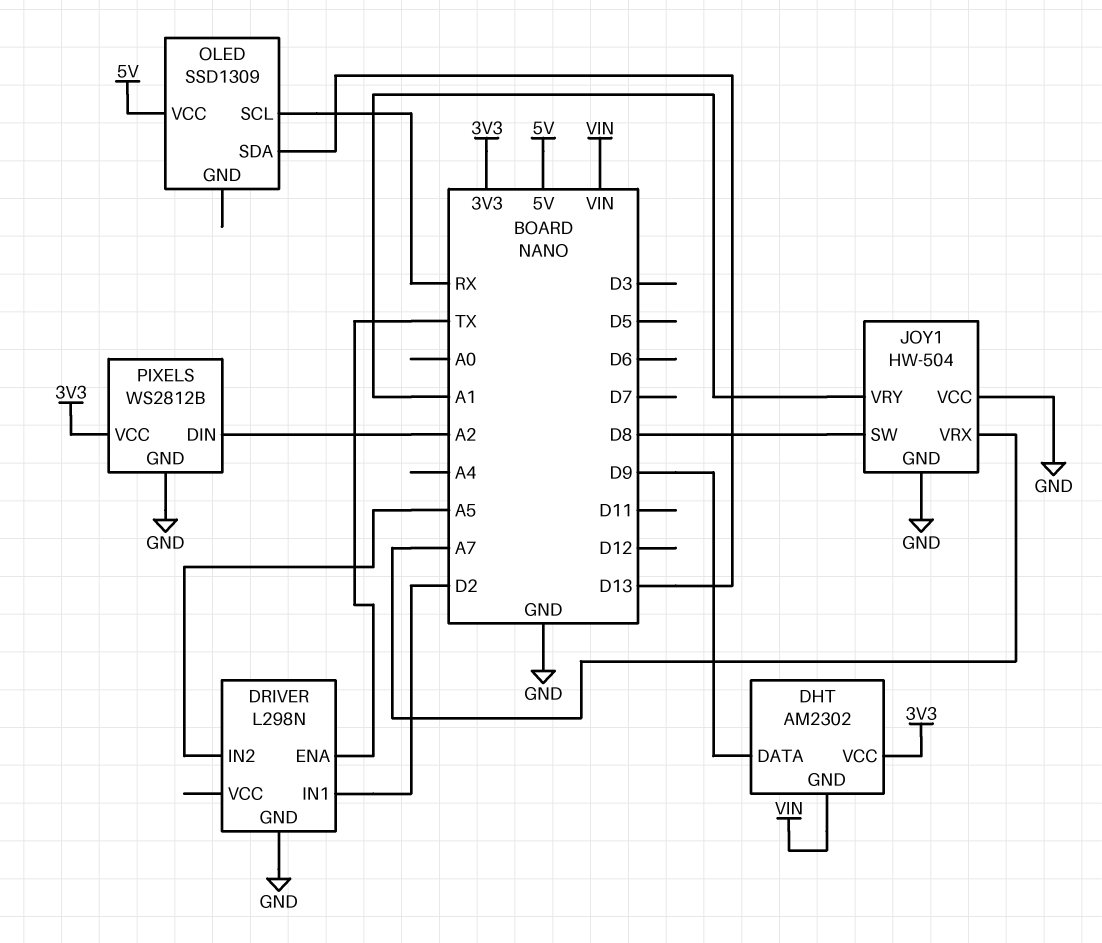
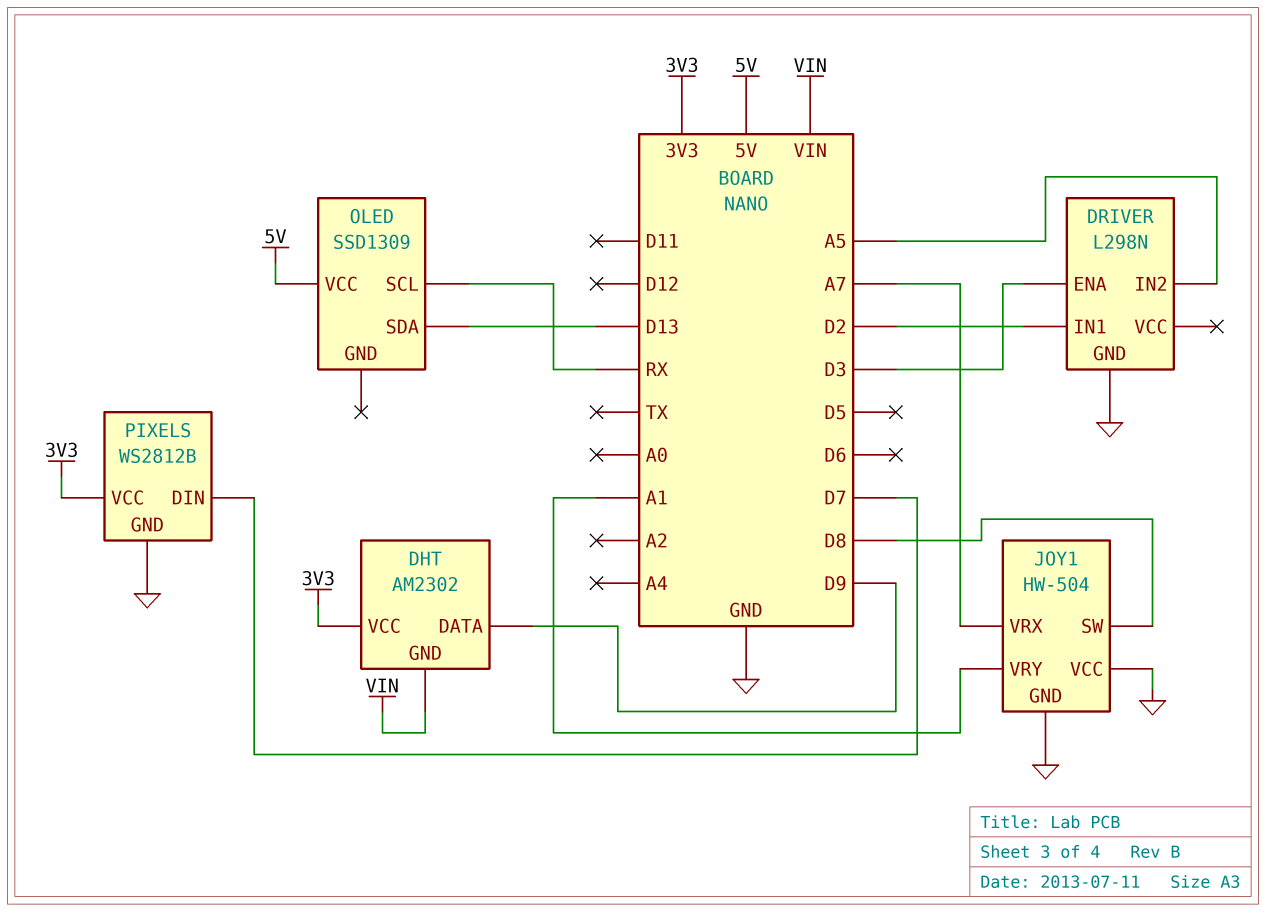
DRIVER pin ENA: TX -> D3
PIXELS pin DIN: A2 -> D7

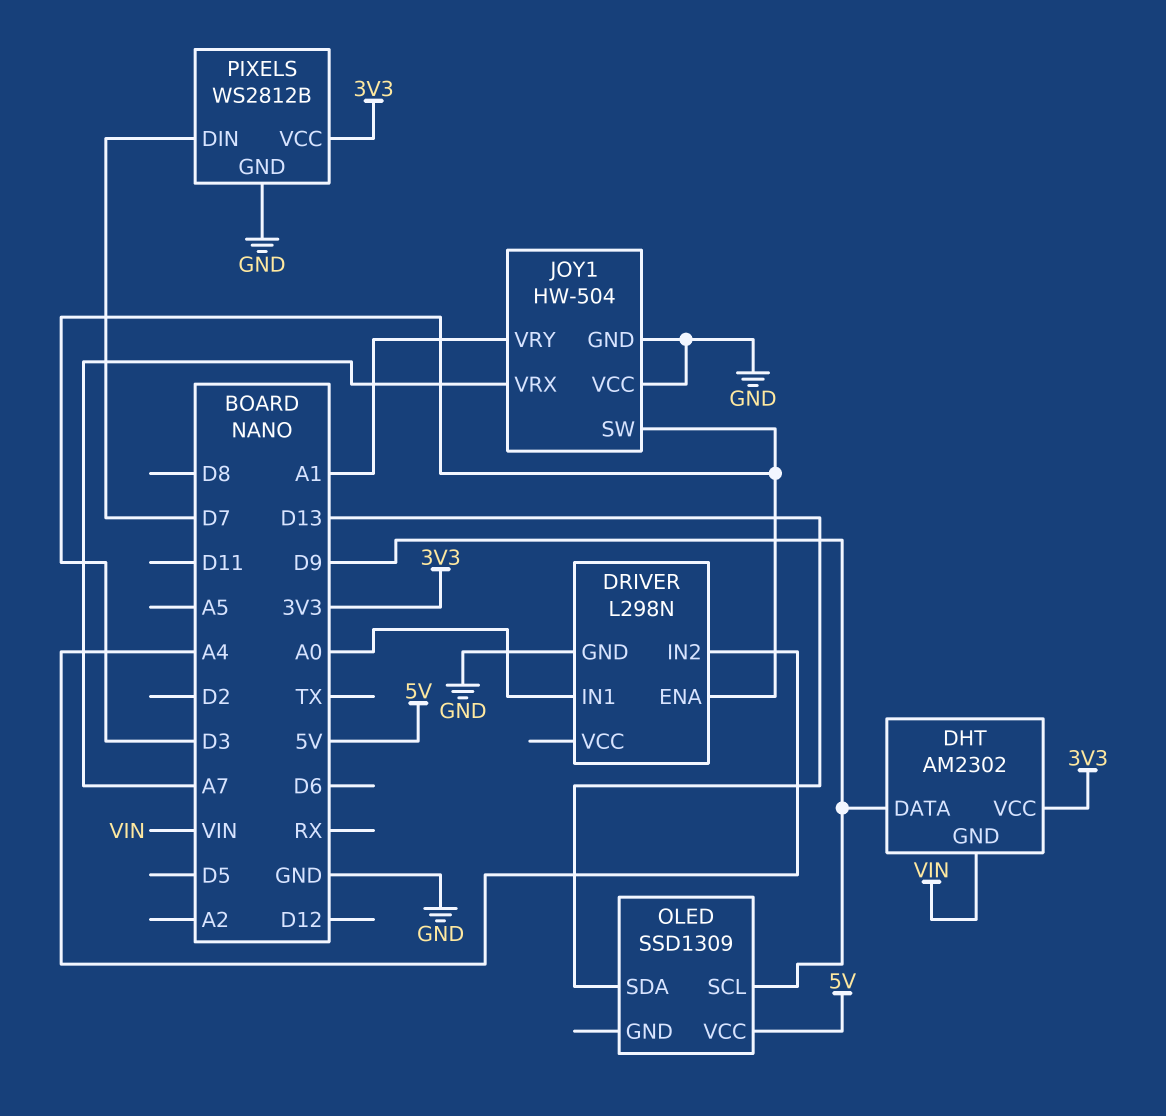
DRIVER pin IN1: D2 -> A0
DRIVER pin IN2: A5 -> A4
JOY1 pin SW: D8 -> D3
OLED pin SCL: RX -> D9

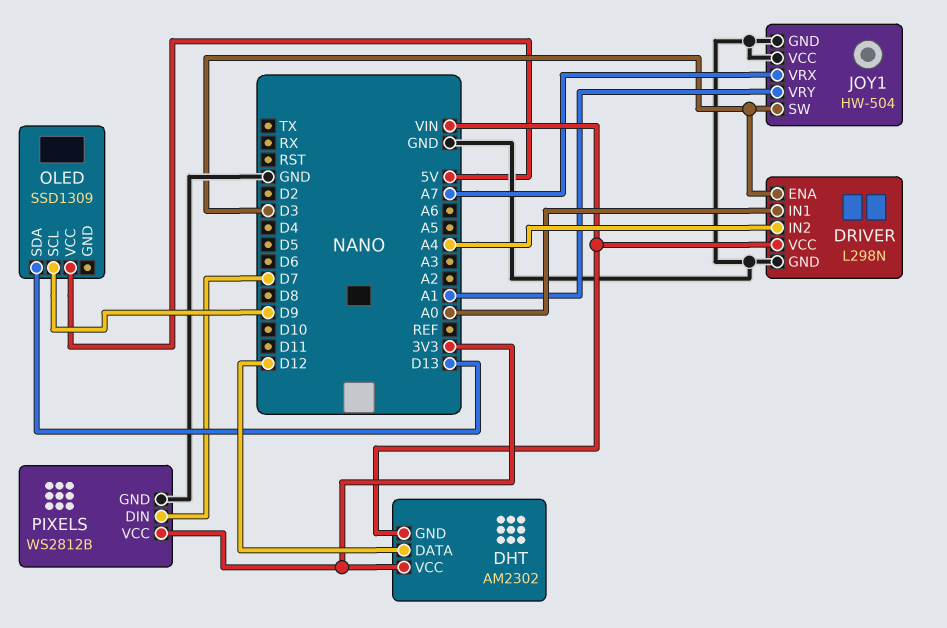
DHT pin DATA: D9 -> D12
DRIVER pin VCC: none -> VIN

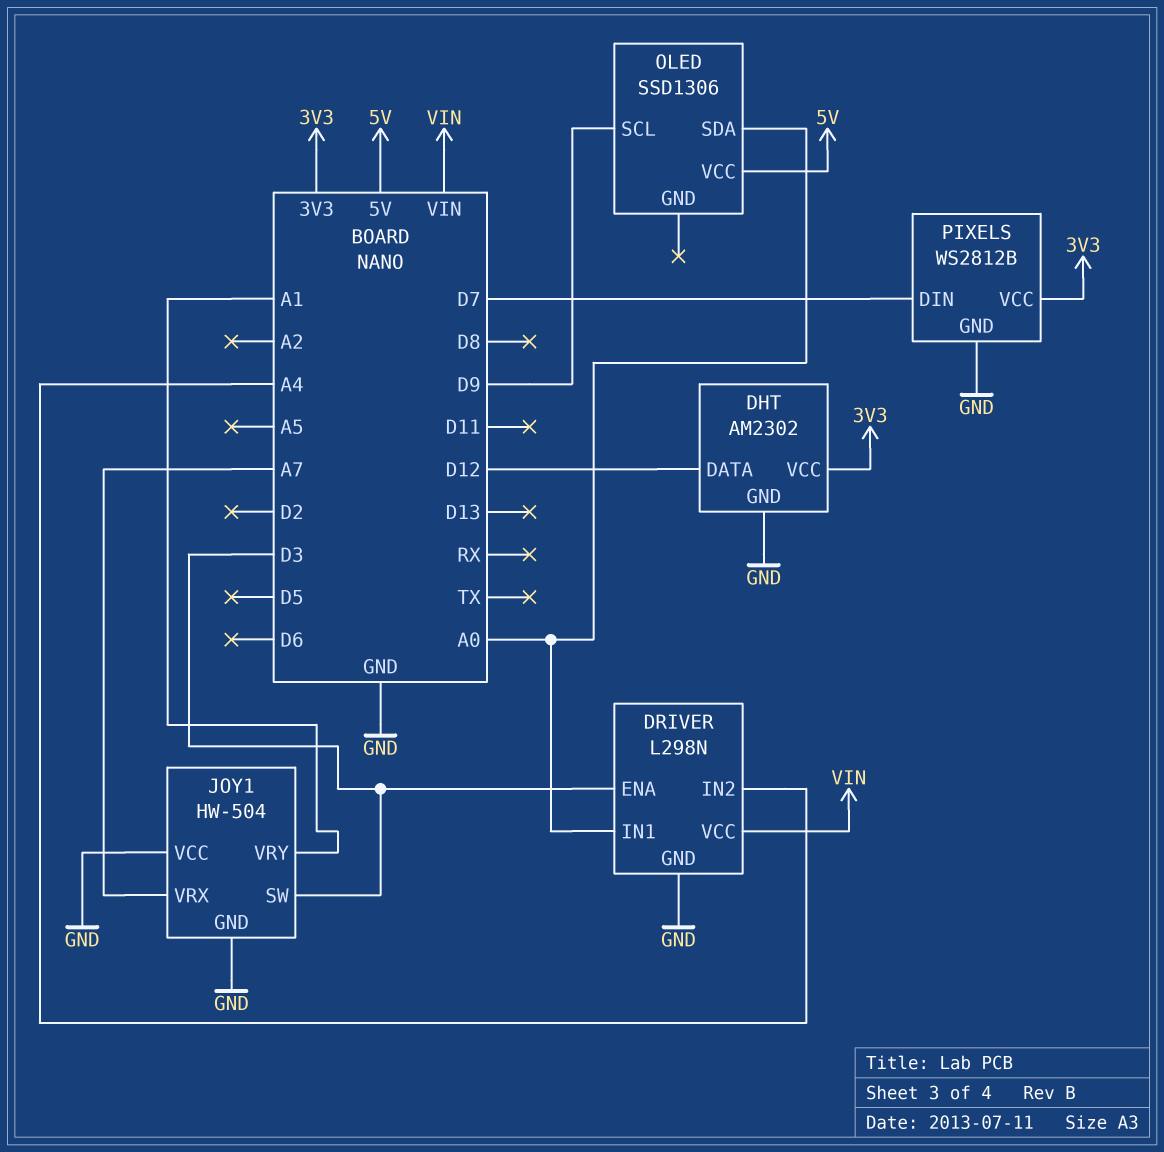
DHT pin GND: VIN -> GND
OLED: SSD1309 -> SSD1306
OLED pin SDA: D13 -> A0

